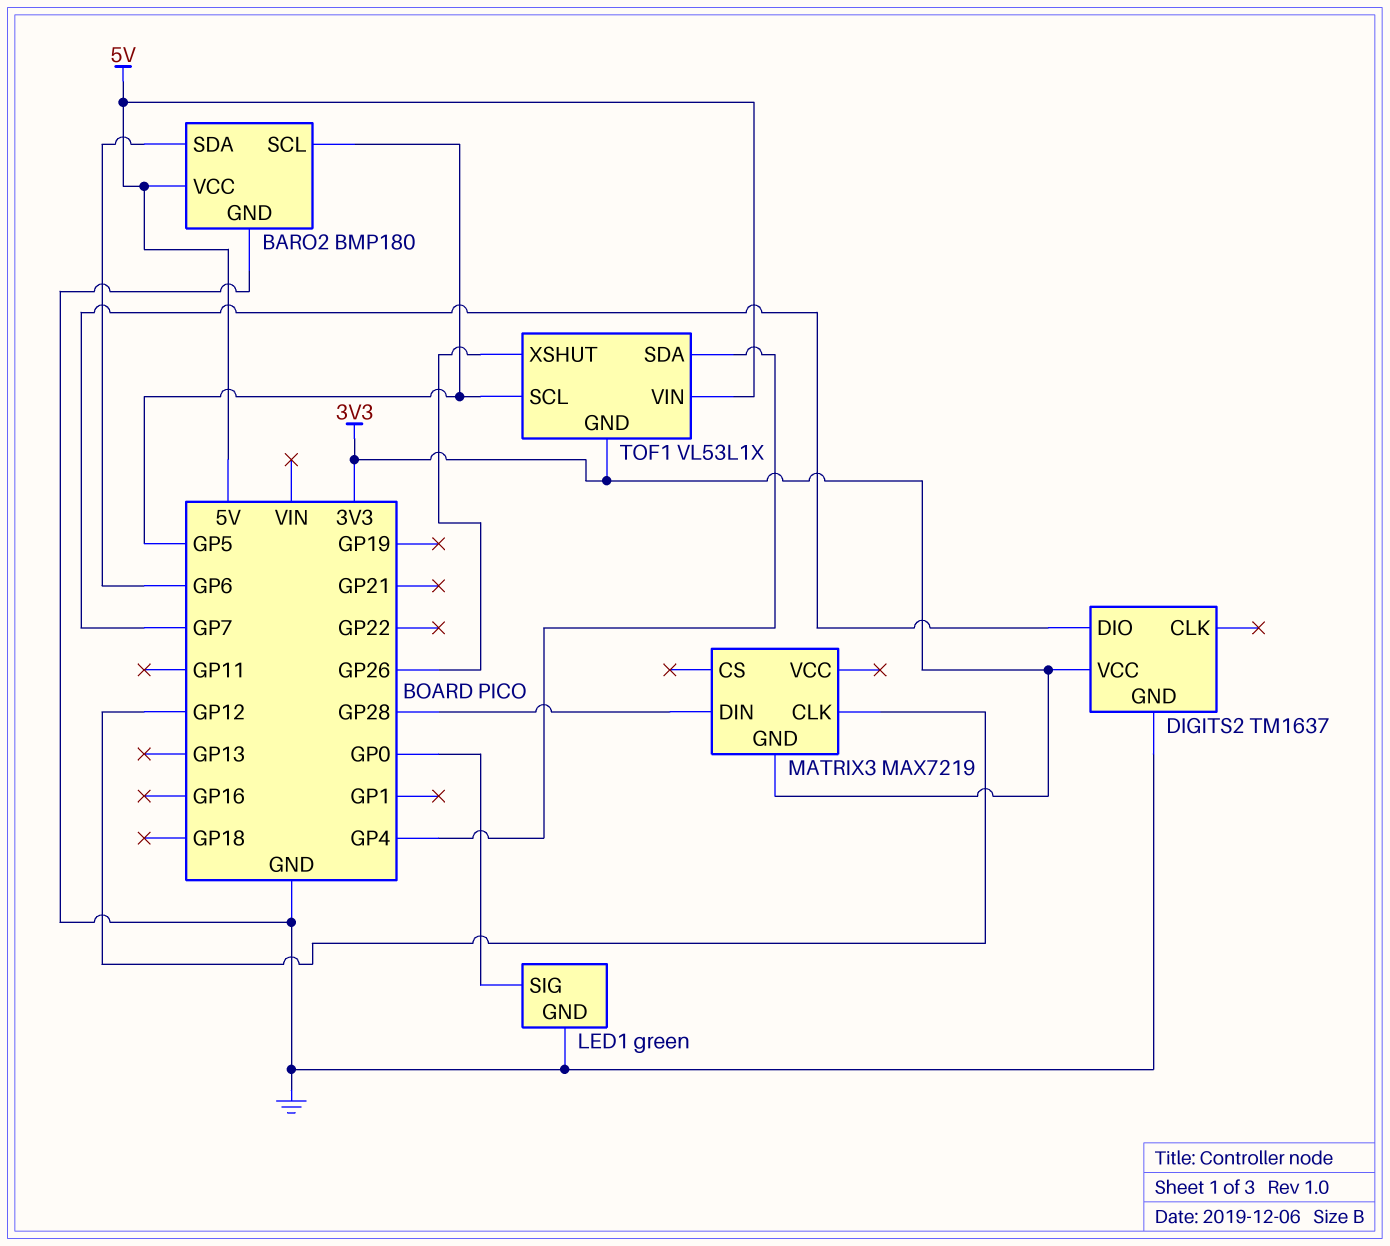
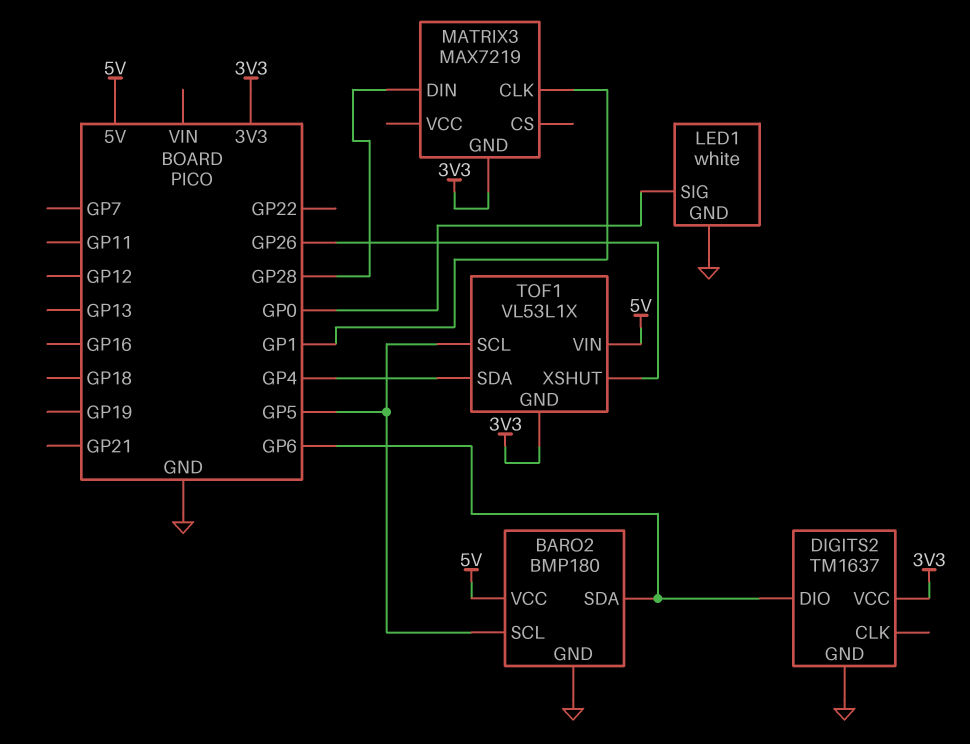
DIGITS2 pin DIO: GP7 -> GP6
LED1: green -> white
MATRIX3 pin CLK: GP12 -> GP1

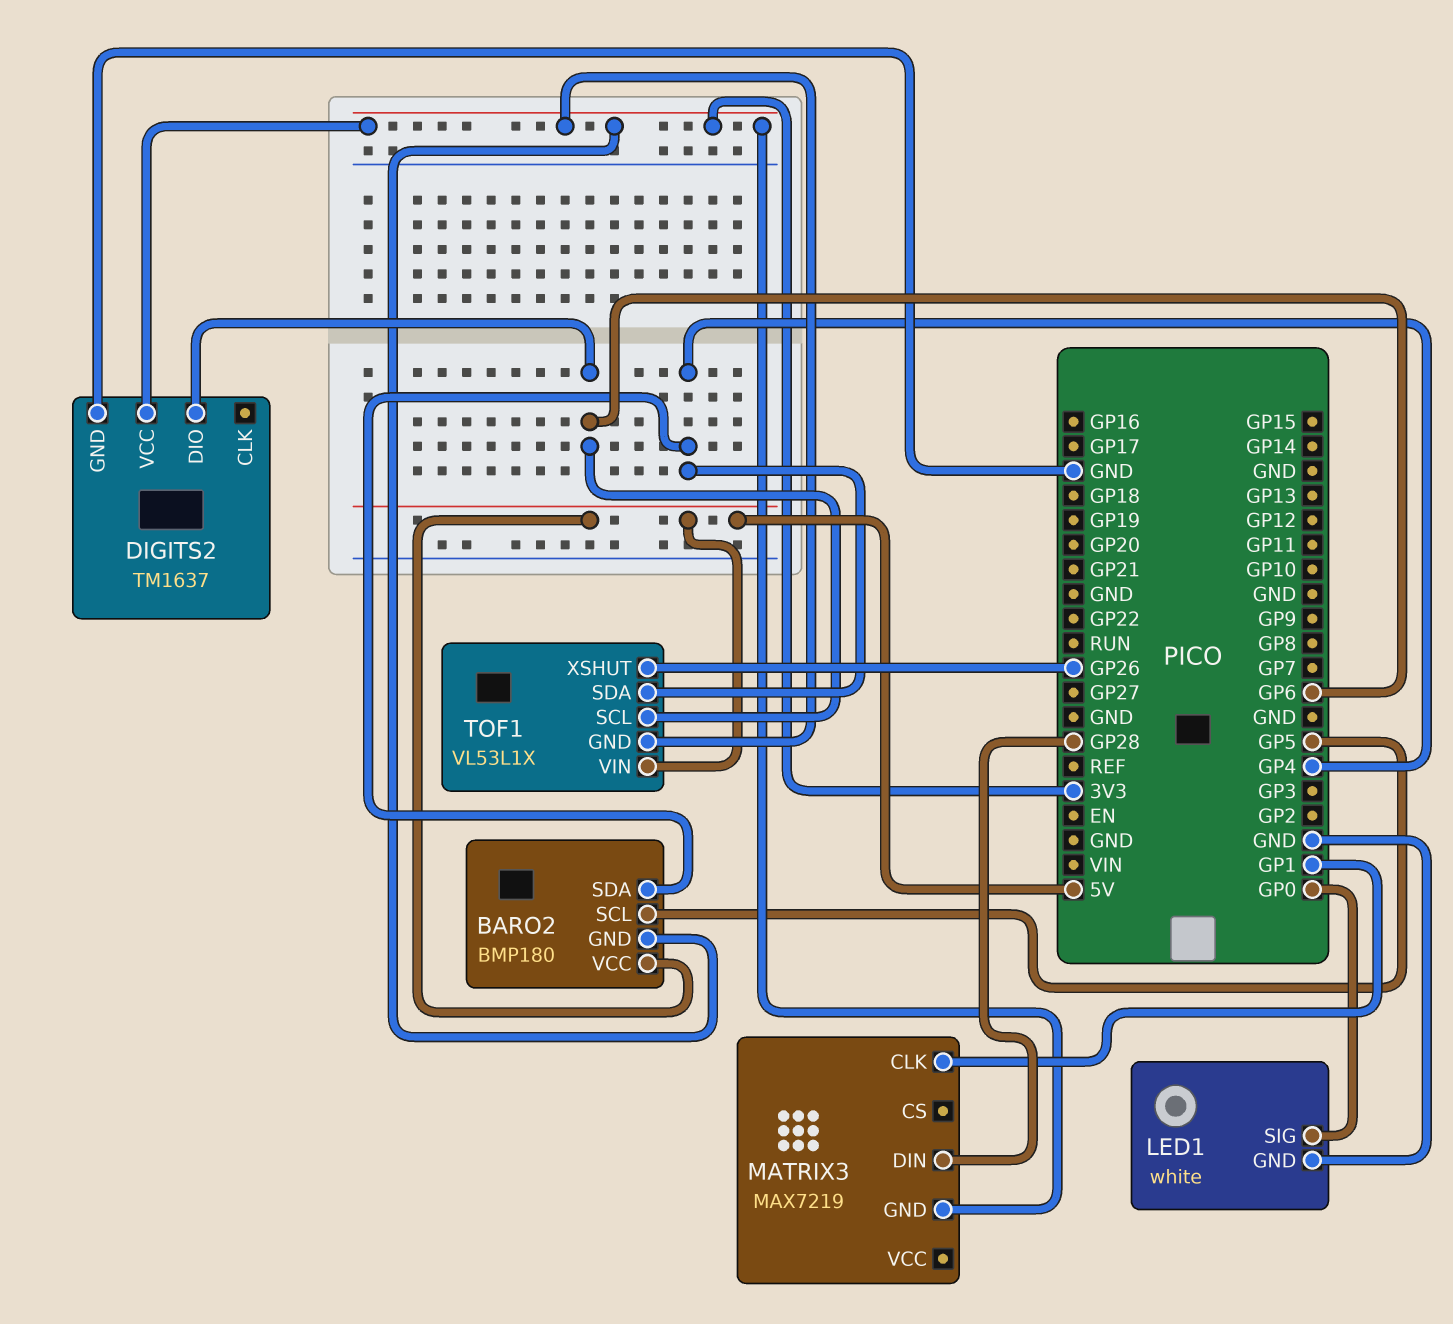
BARO2 pin GND: GND -> 3V3
BARO2 pin SDA: GP6 -> GP4
TOF1 pin SCL: GP5 -> GP6

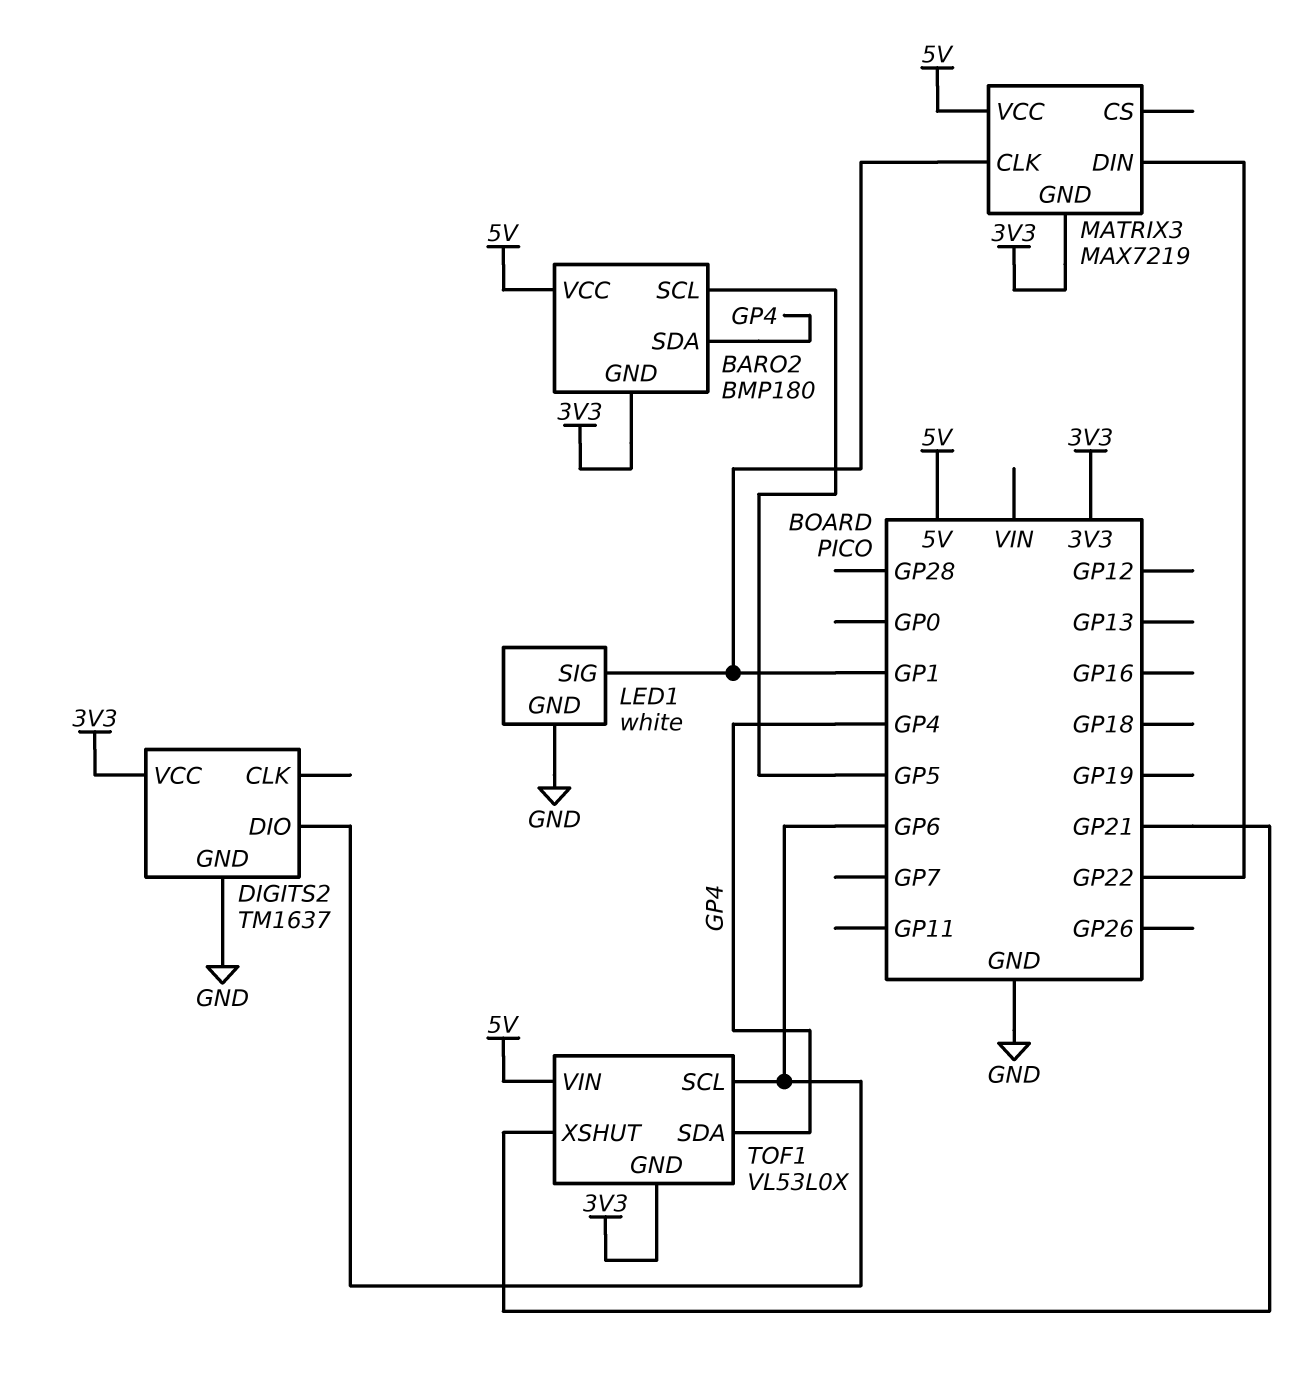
LED1 pin SIG: GP0 -> GP1
MATRIX3 pin DIN: GP28 -> GP22
MATRIX3 pin VCC: none -> 5V
TOF1: VL53L1X -> VL53L0X
TOF1 pin XSHUT: GP26 -> GP21

